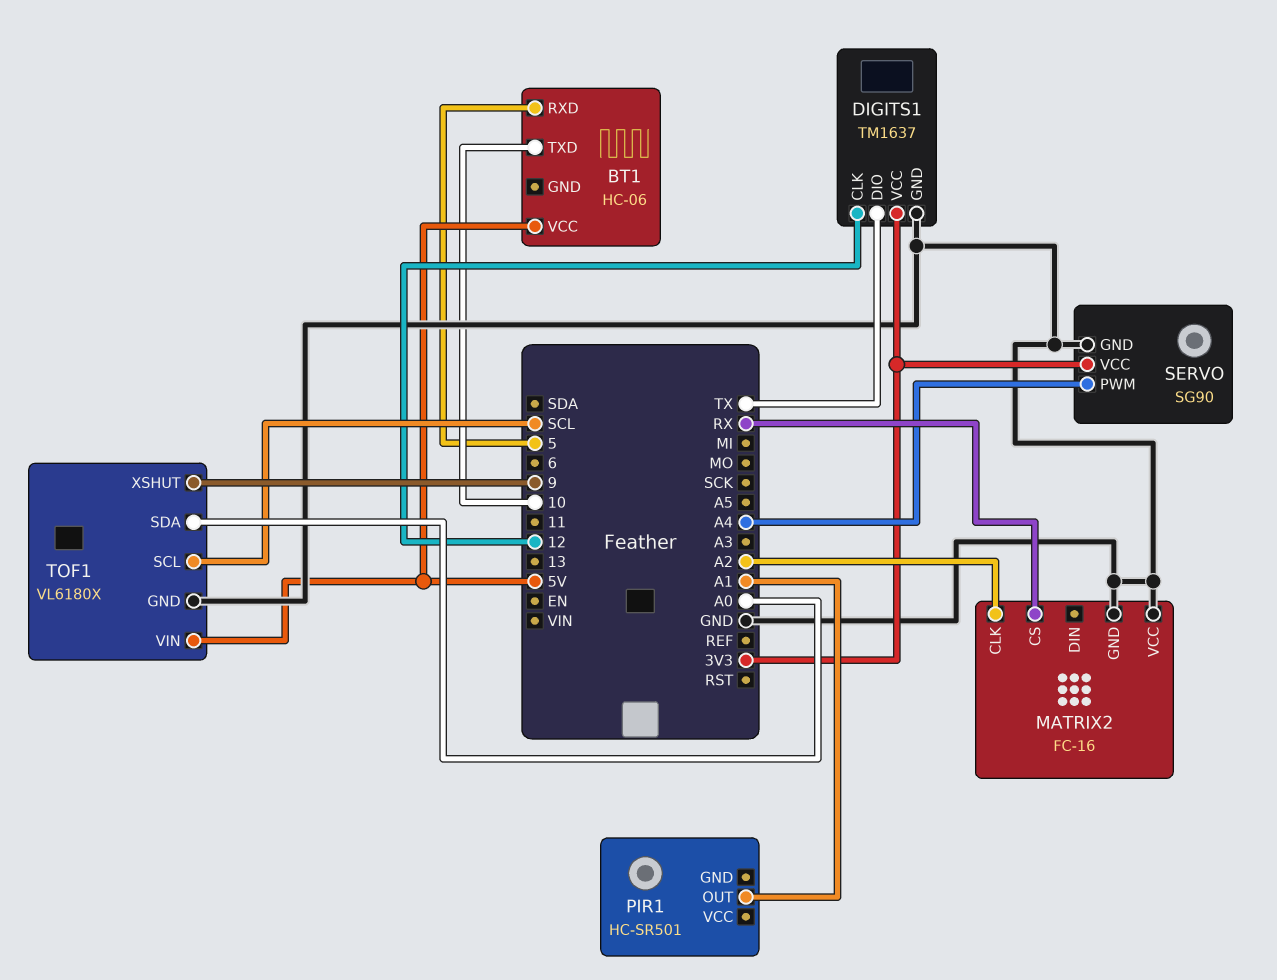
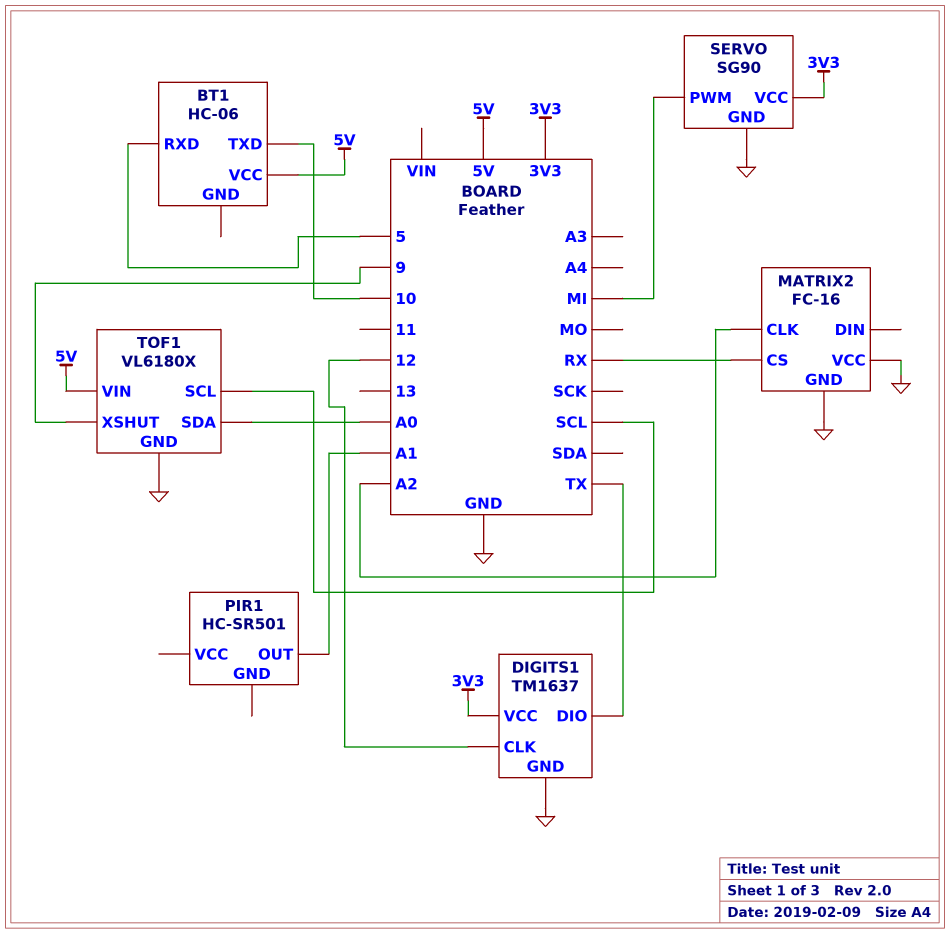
SERVO pin PWM: A4 -> MI

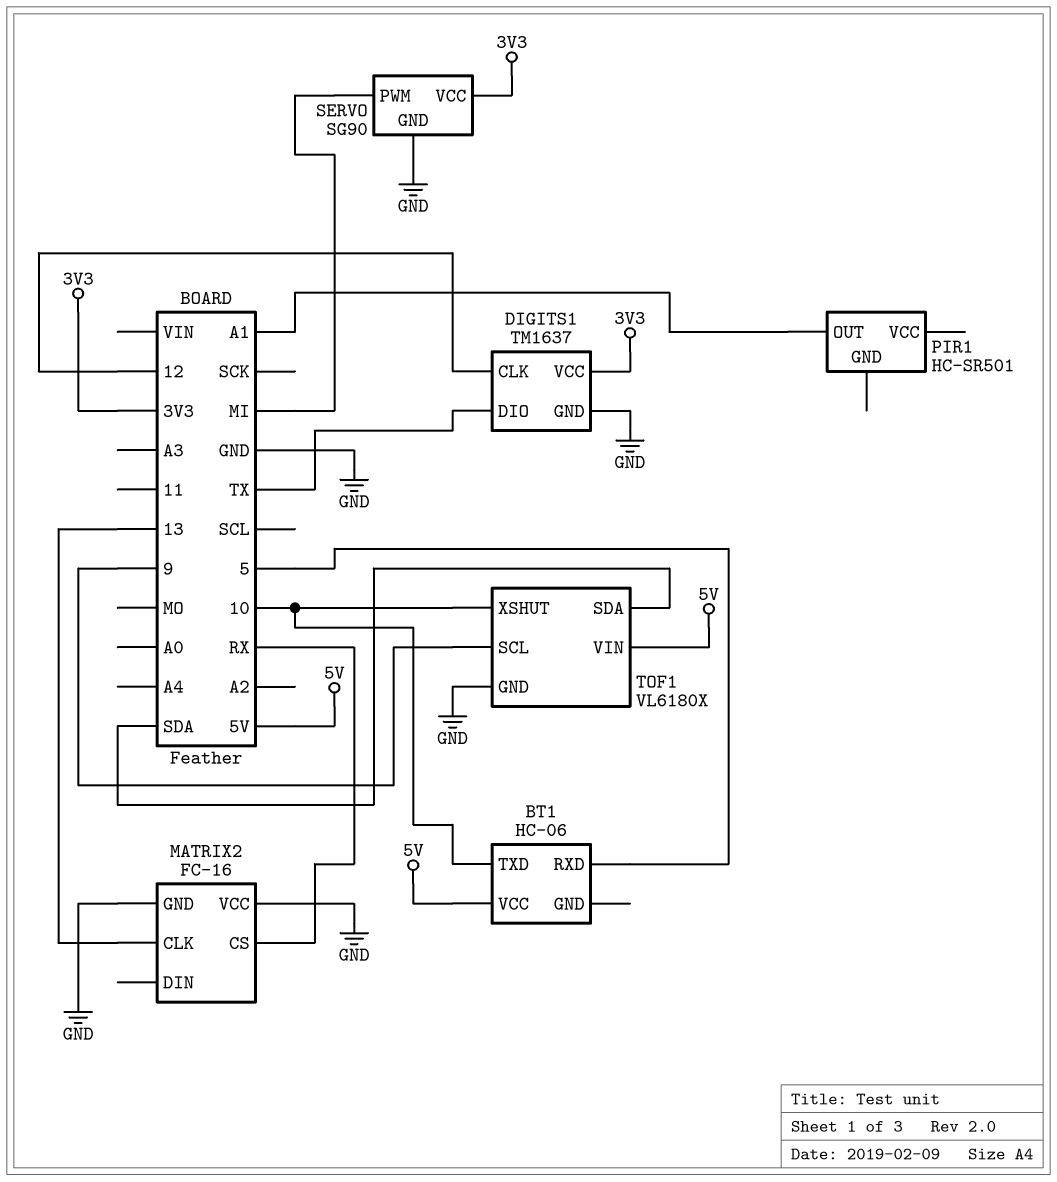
MATRIX2 pin CLK: A2 -> 13
TOF1 pin SCL: SCL -> 9
TOF1 pin SDA: A0 -> SDA
TOF1 pin XSHUT: 9 -> 10

